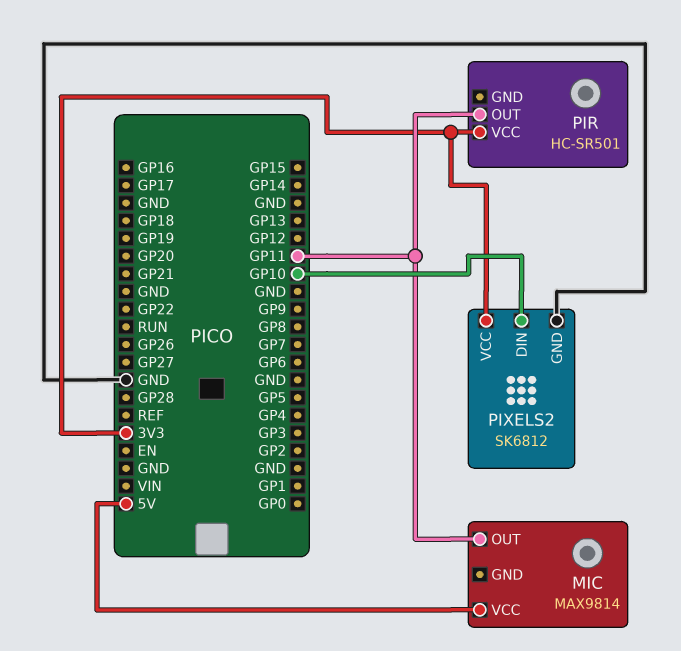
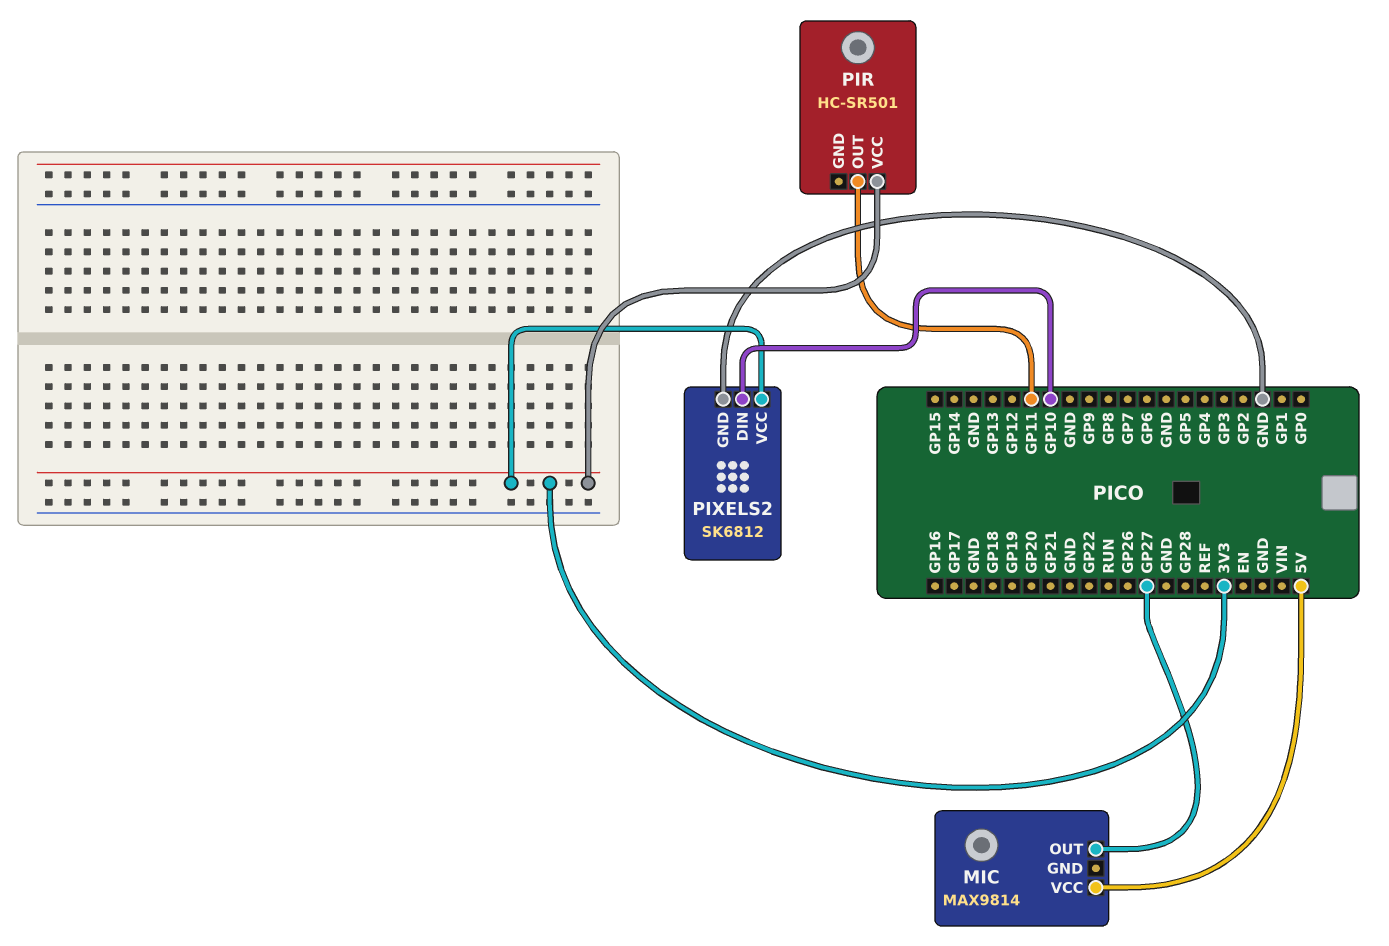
MIC pin OUT: GP11 -> GP27

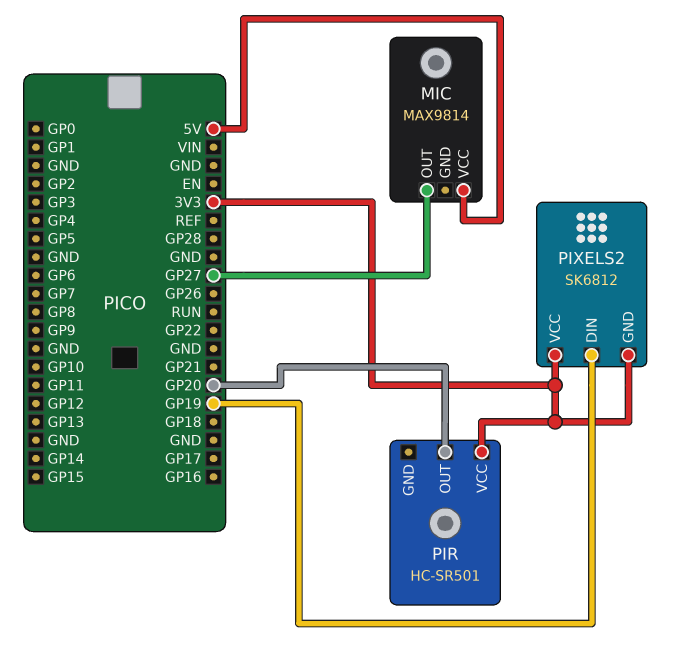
PIR pin OUT: GP11 -> GP20
PIXELS2 pin DIN: GP10 -> GP19
PIXELS2 pin GND: GND -> 3V3

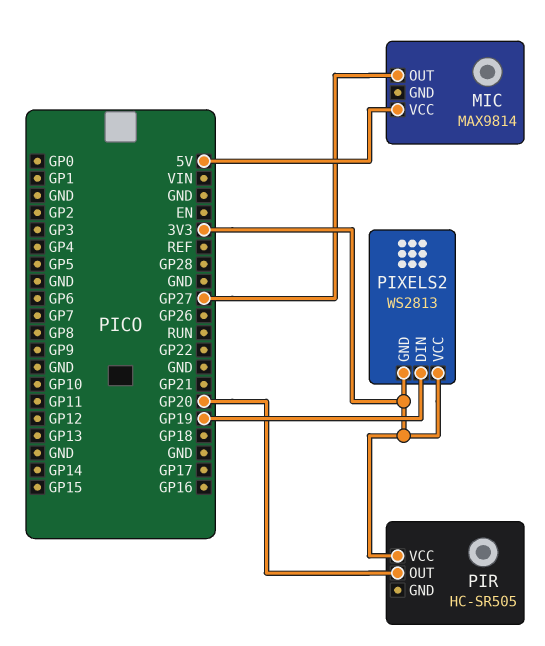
PIR: HC-SR501 -> HC-SR505
PIXELS2: SK6812 -> WS2813

